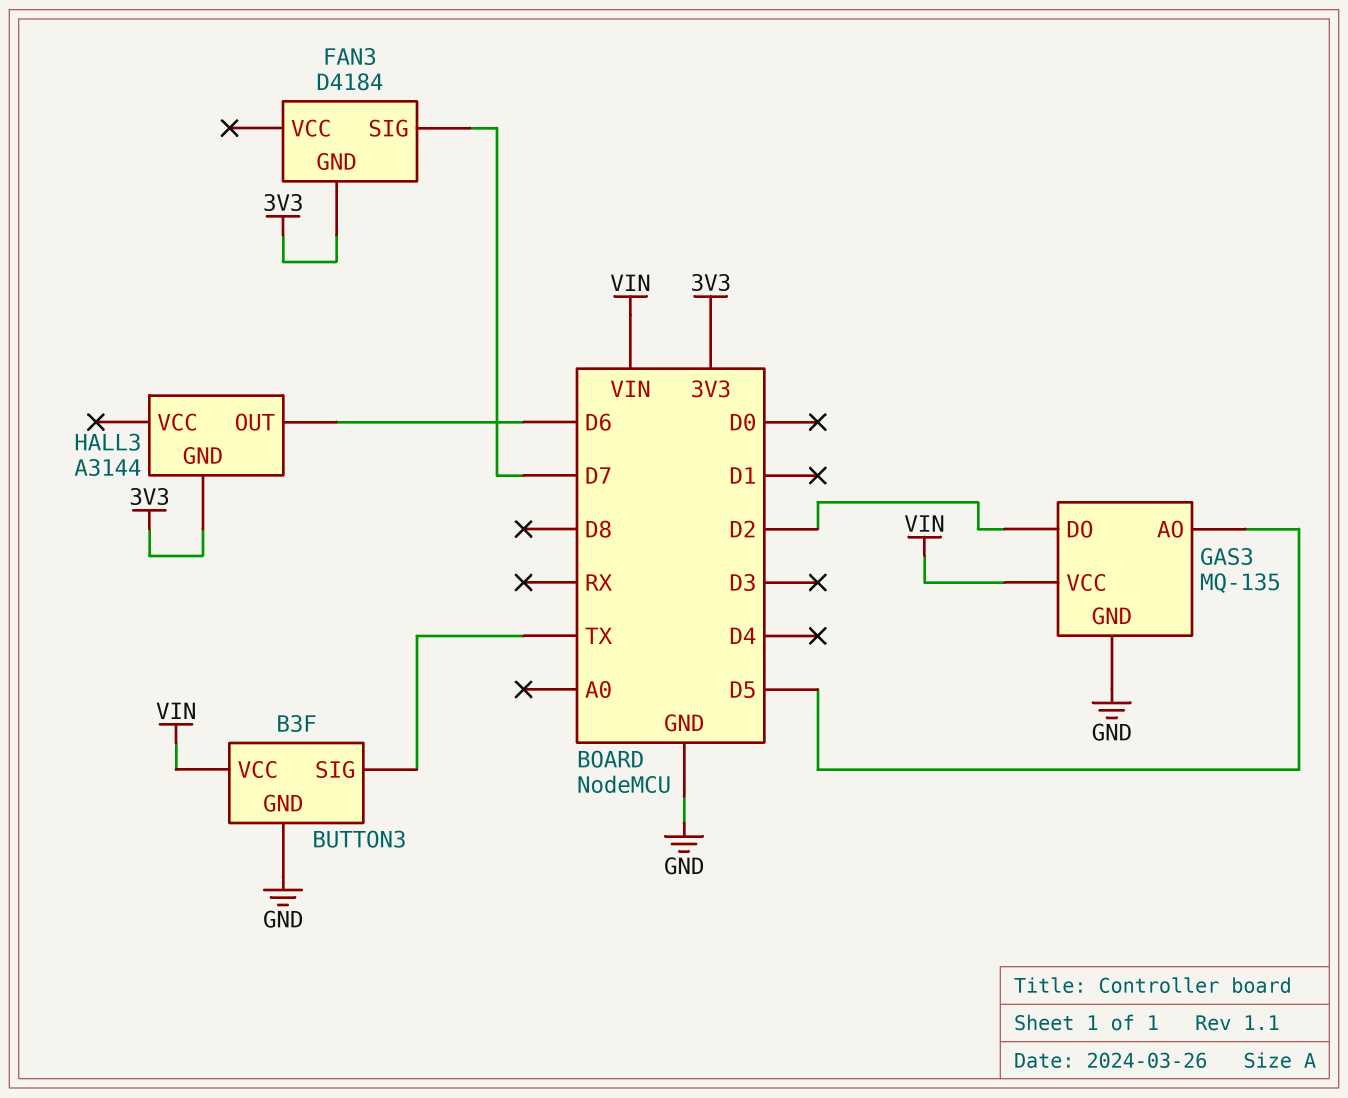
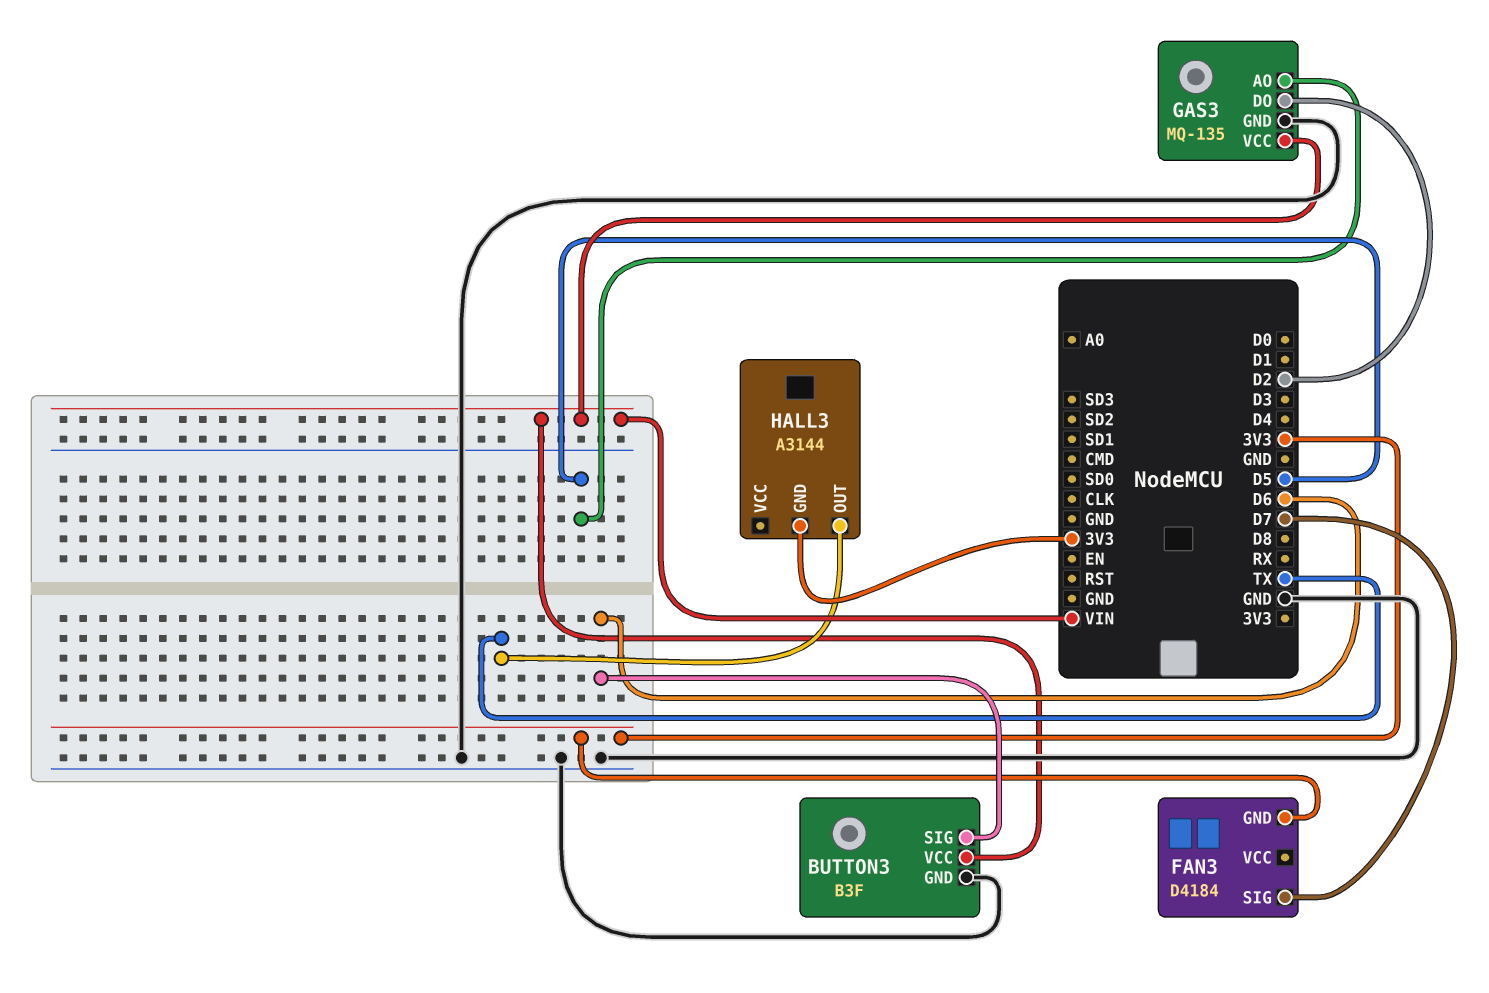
BUTTON3 pin SIG: TX -> D6
HALL3 pin OUT: D6 -> TX

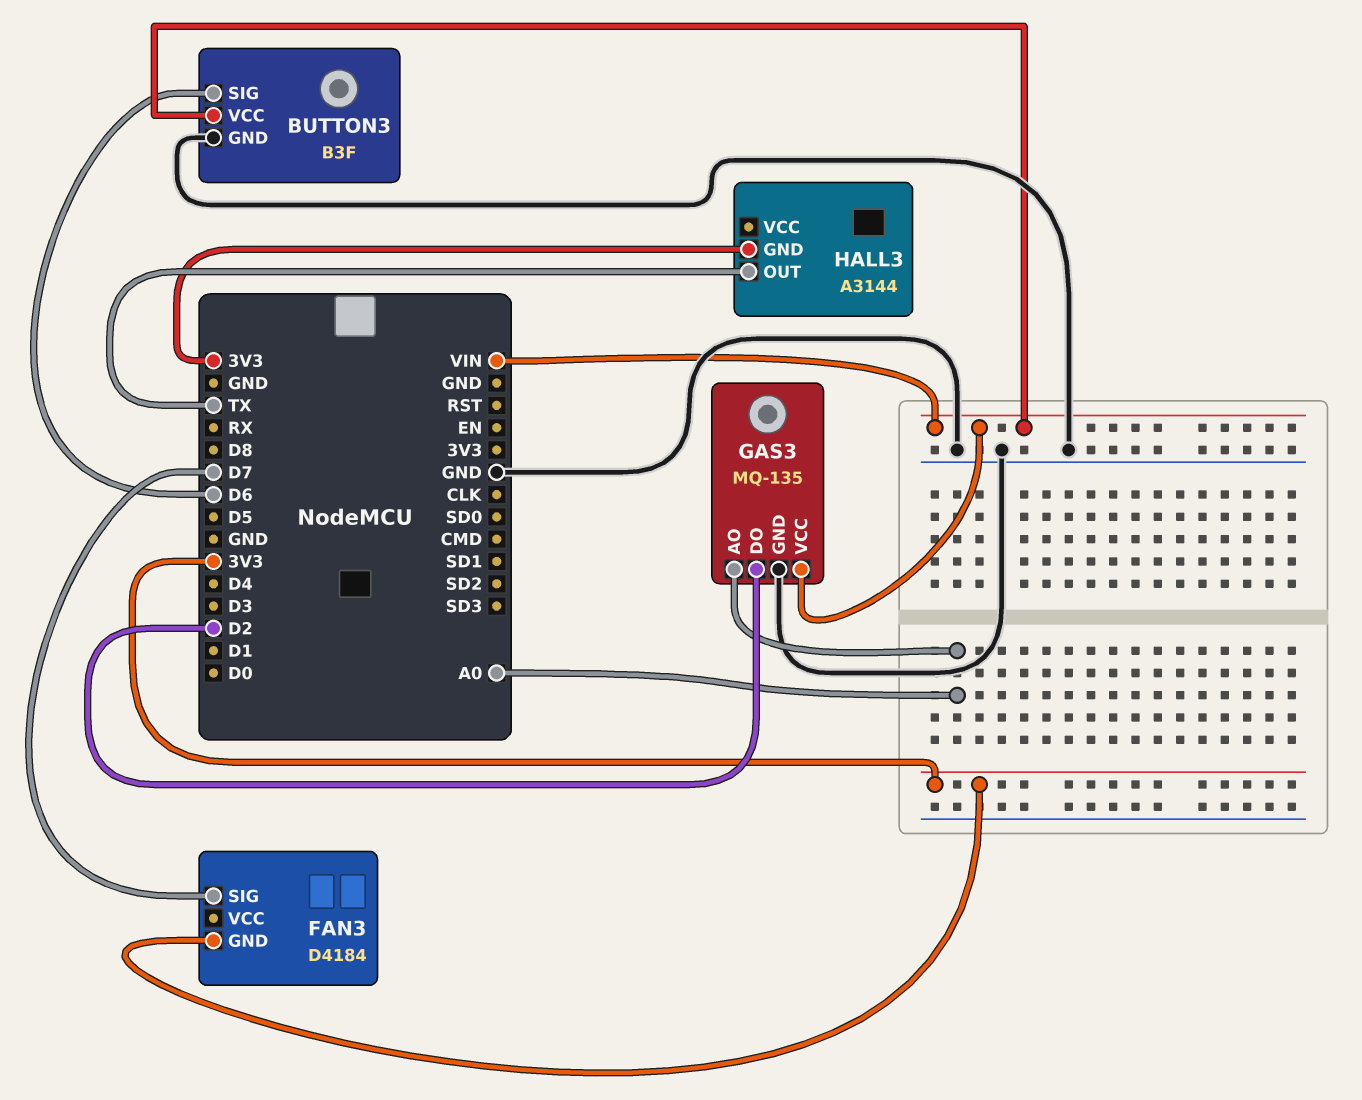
GAS3 pin AO: D5 -> A0

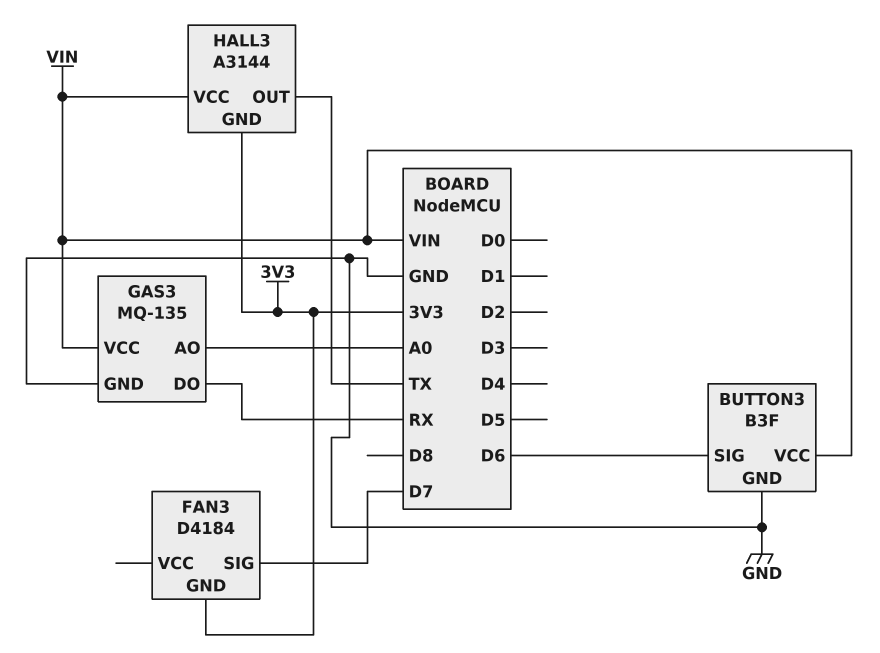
GAS3 pin DO: D2 -> RX
HALL3 pin VCC: none -> VIN

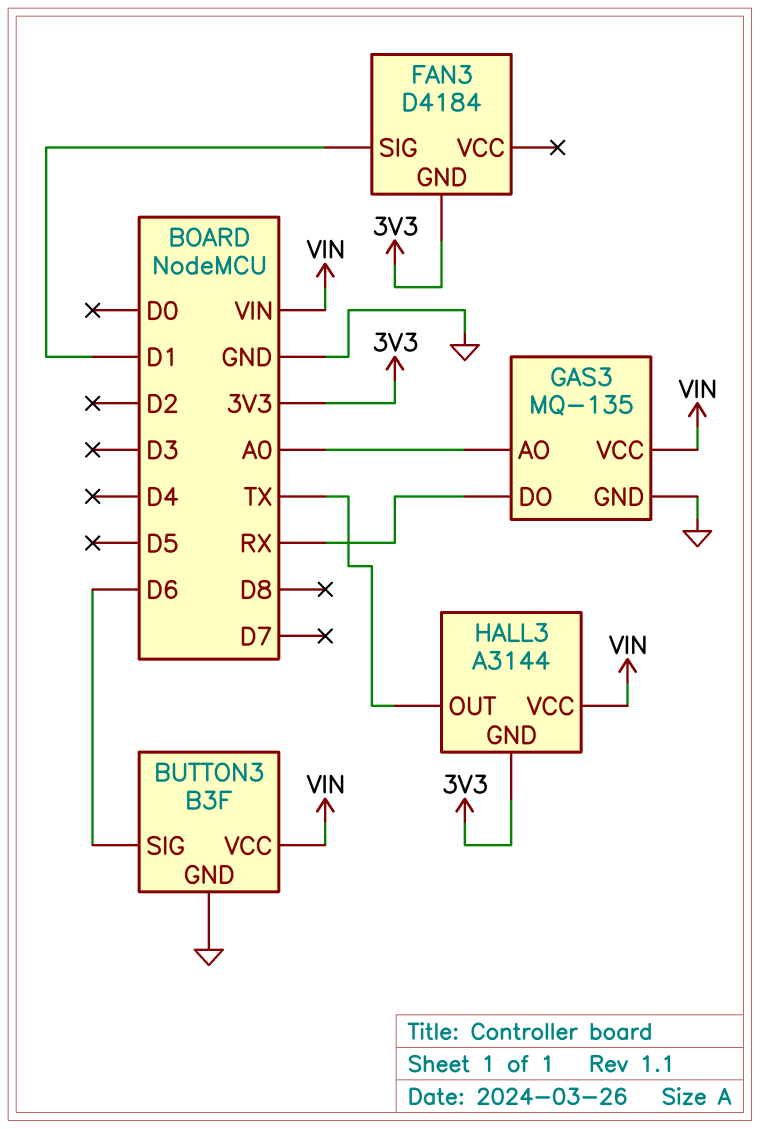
FAN3 pin SIG: D7 -> D1

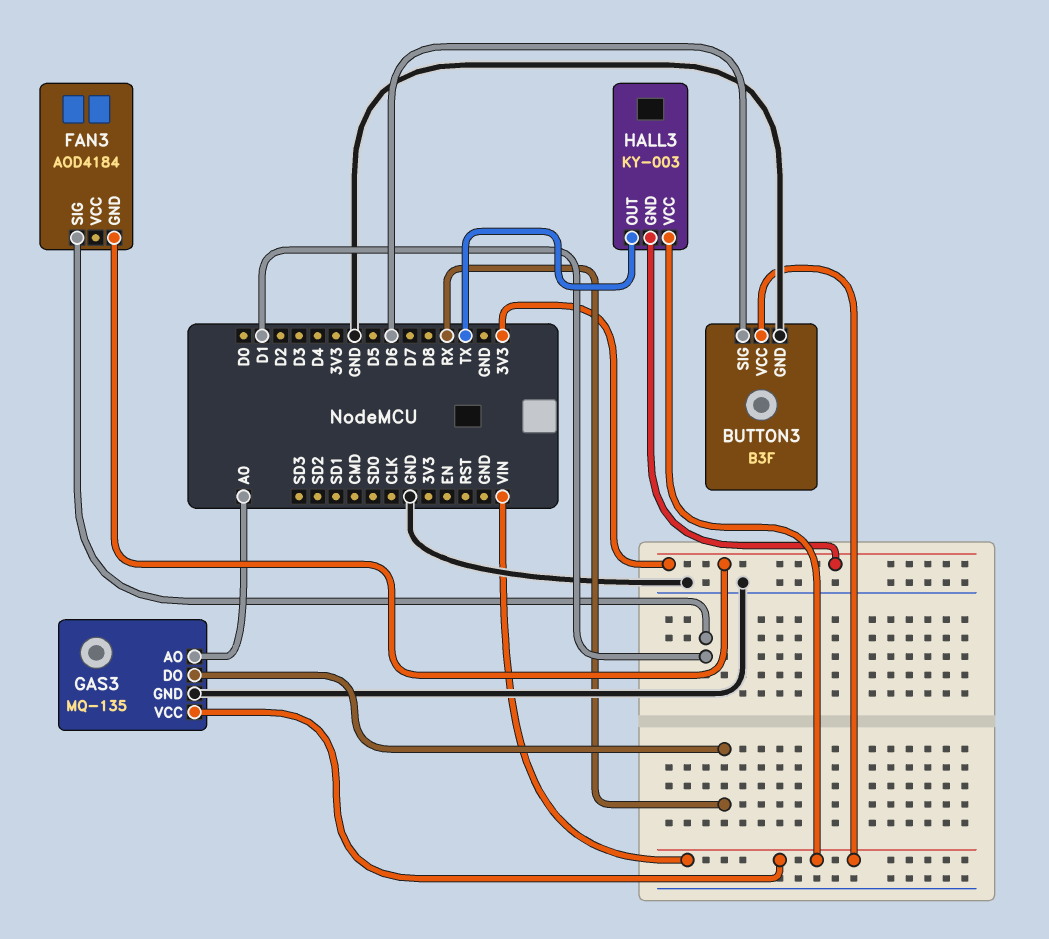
FAN3: D4184 -> AOD4184
HALL3: A3144 -> KY-003

